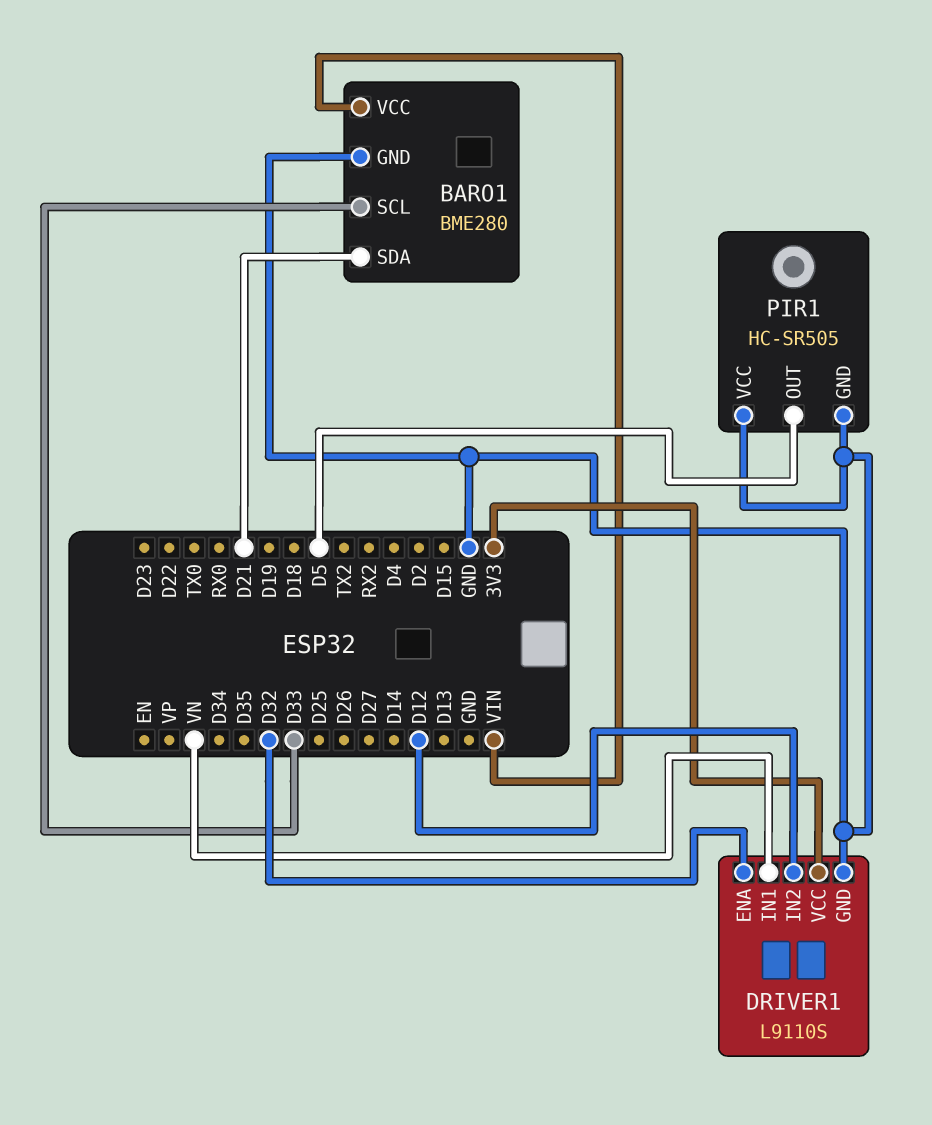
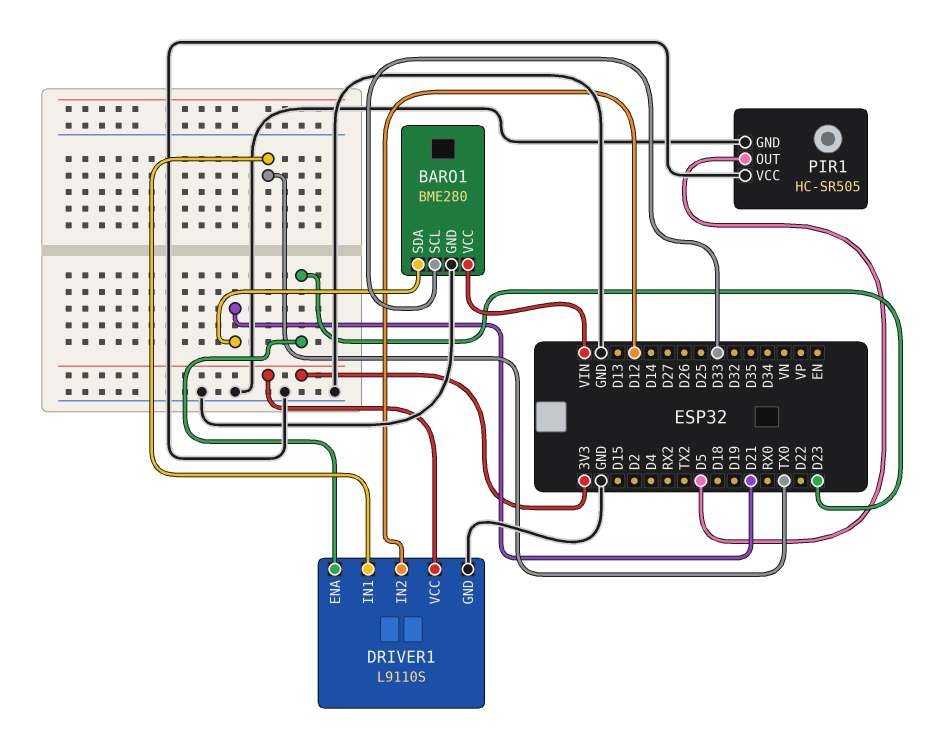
DRIVER1 pin ENA: D32 -> D23
DRIVER1 pin IN1: VN -> TX0

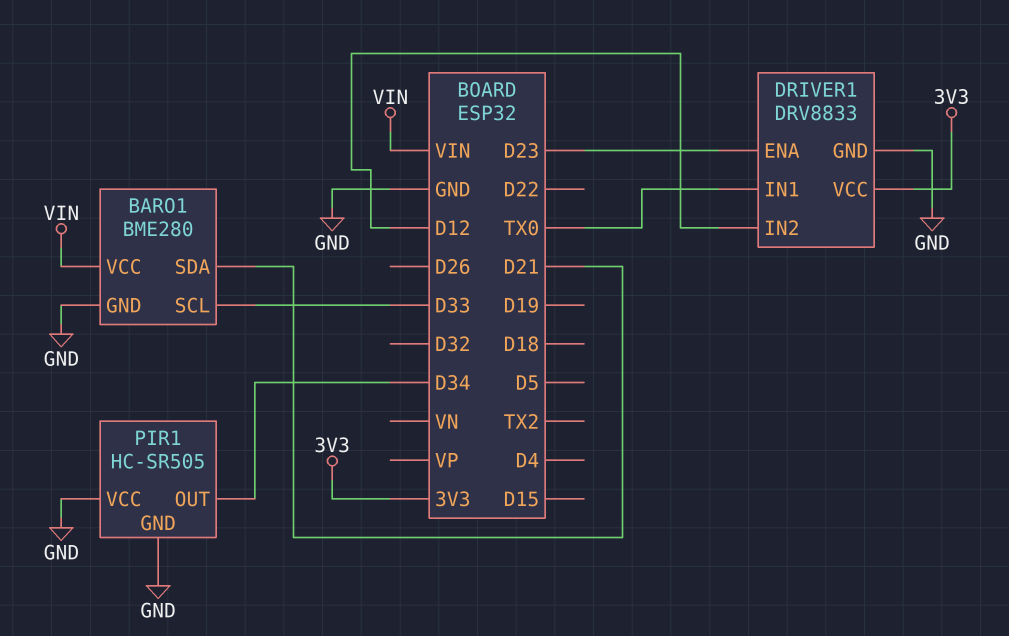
DRIVER1: L9110S -> DRV8833
PIR1 pin OUT: D5 -> D34

